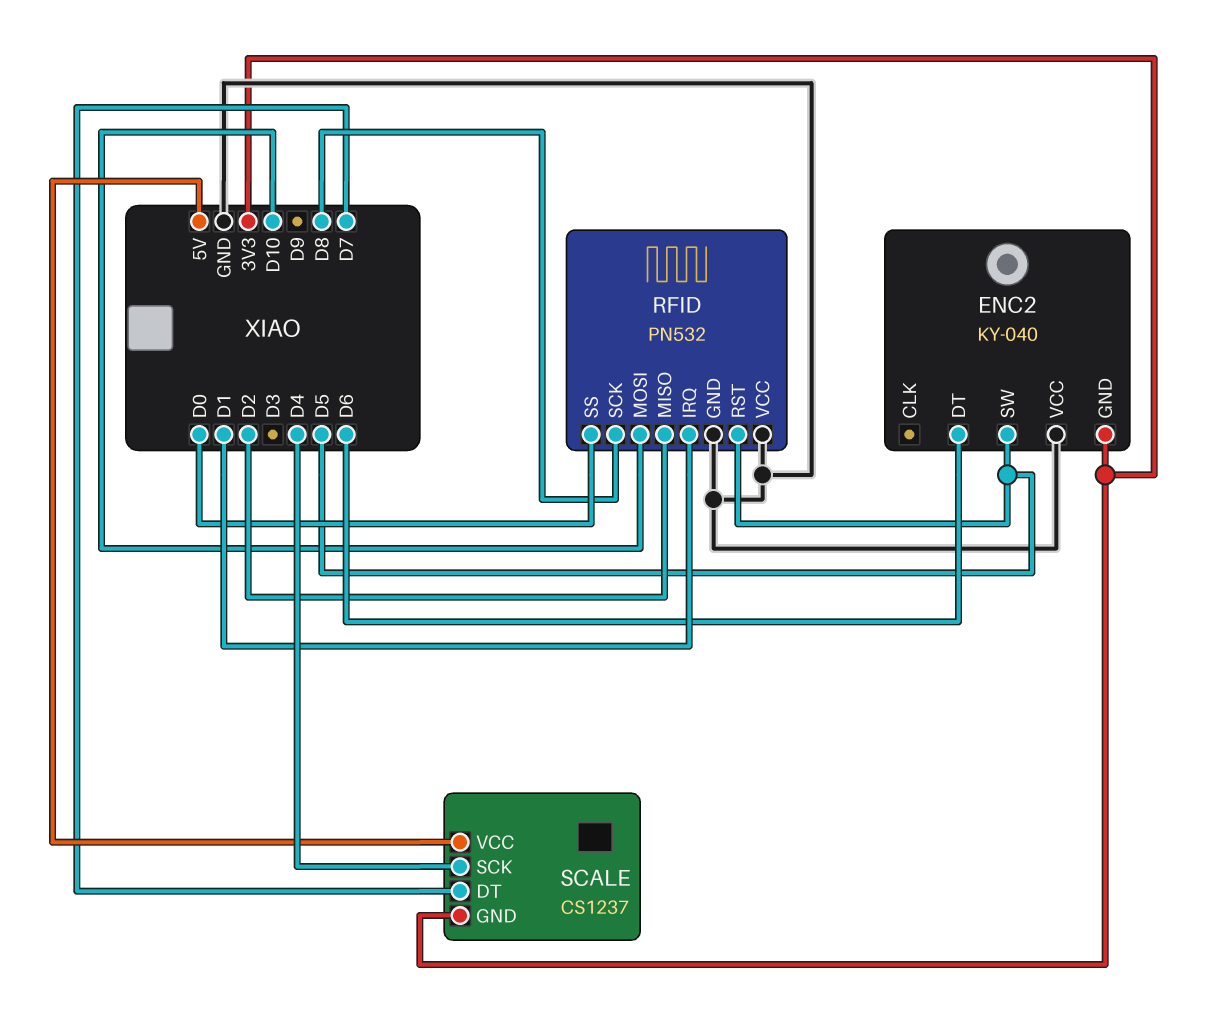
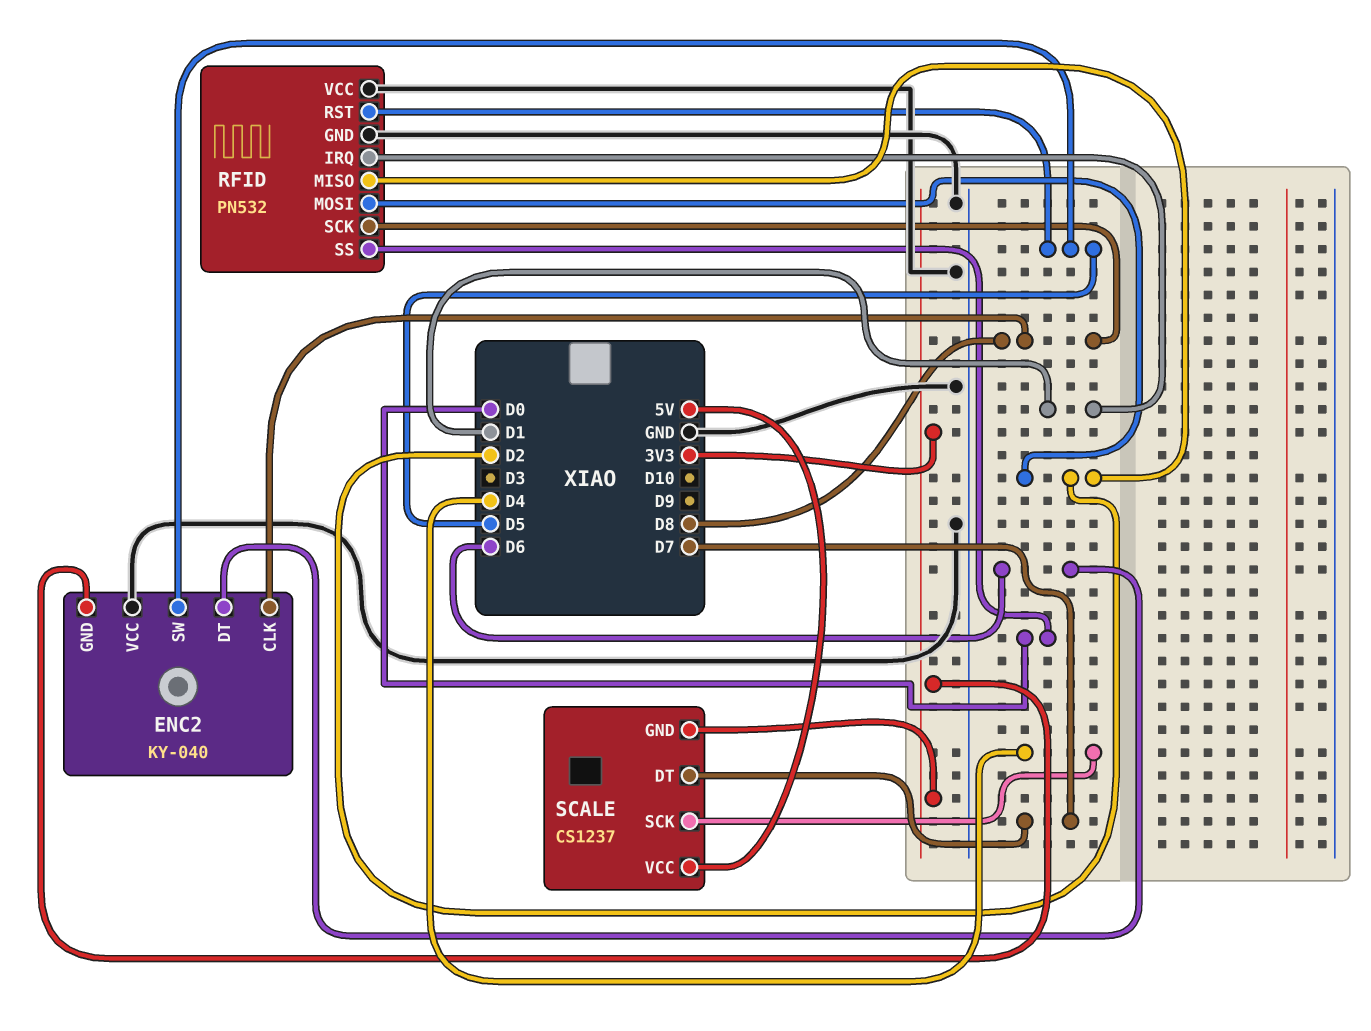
ENC2 pin CLK: none -> D8
RFID pin MOSI: D10 -> D2

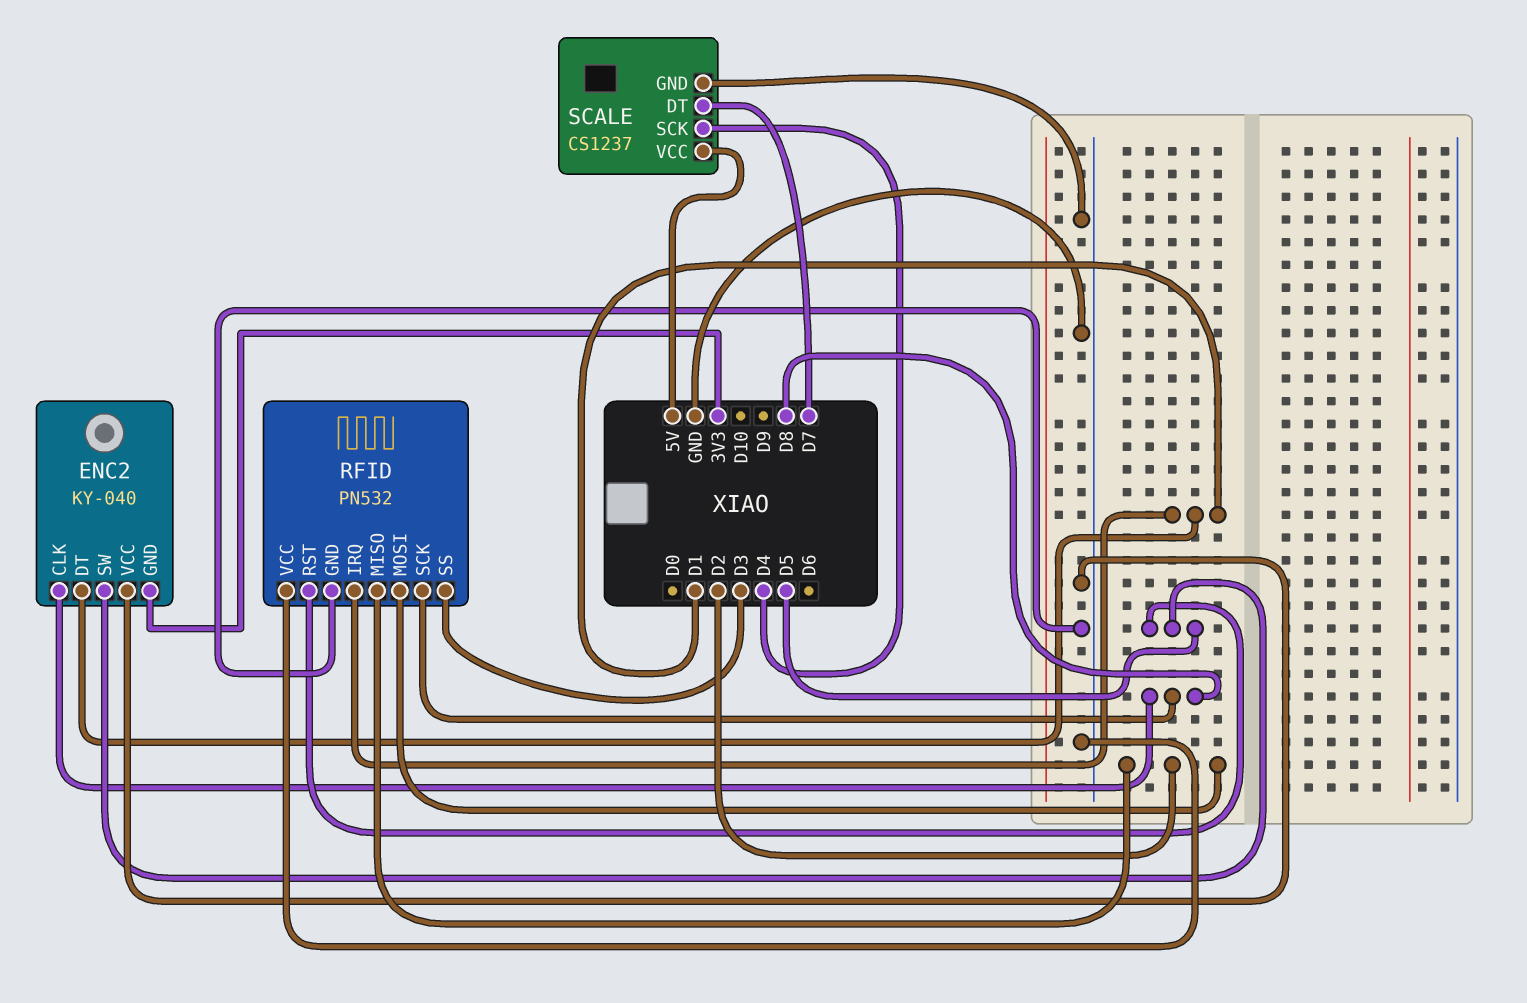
ENC2 pin DT: D6 -> D1
RFID pin SS: D0 -> D3
SCALE pin GND: 3V3 -> GND

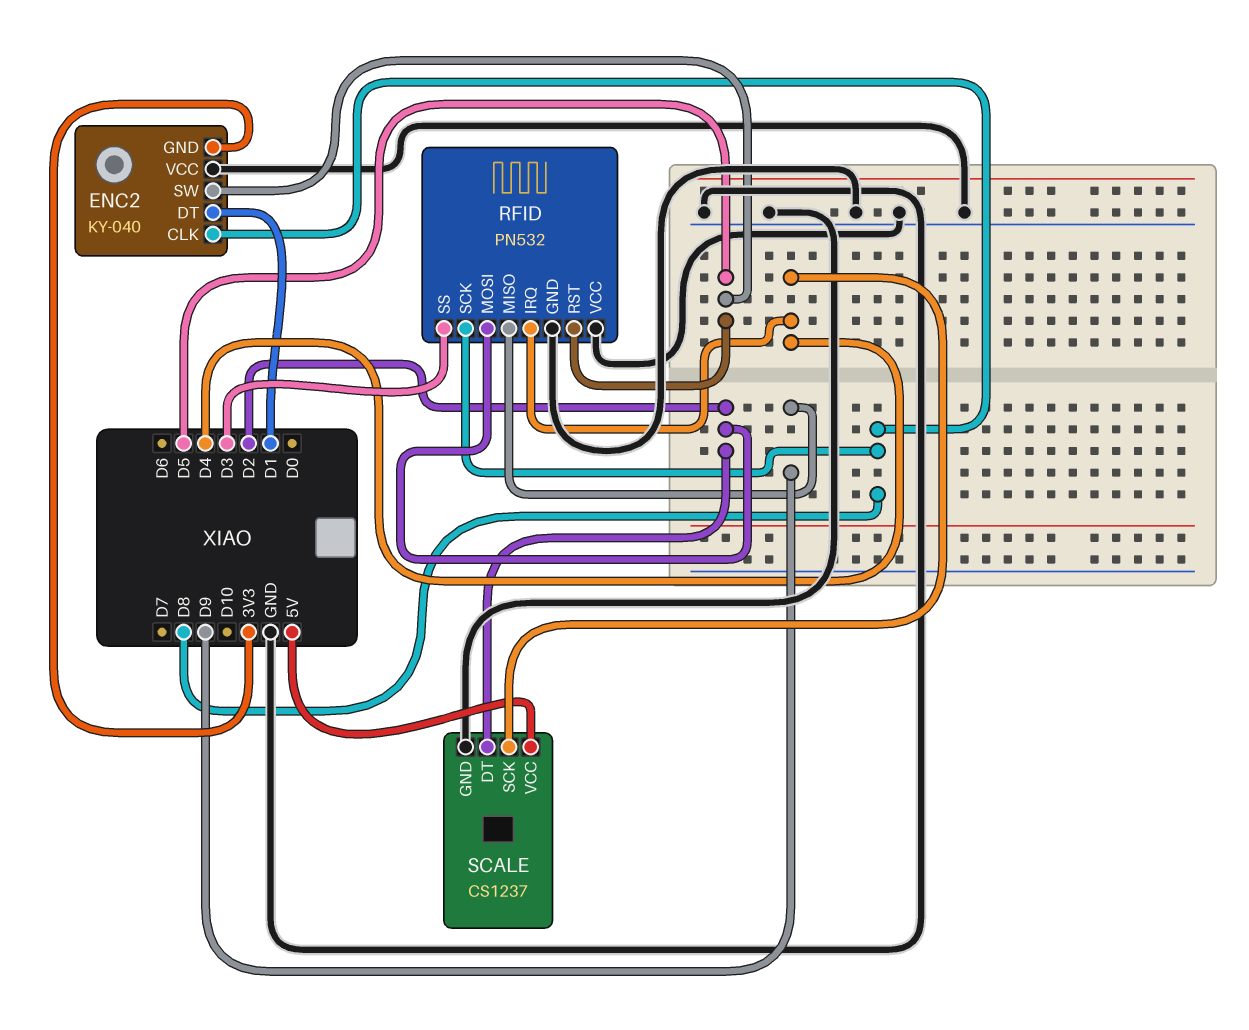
RFID pin IRQ: D1 -> D4
RFID pin MISO: D2 -> D9
SCALE pin DT: D7 -> D2

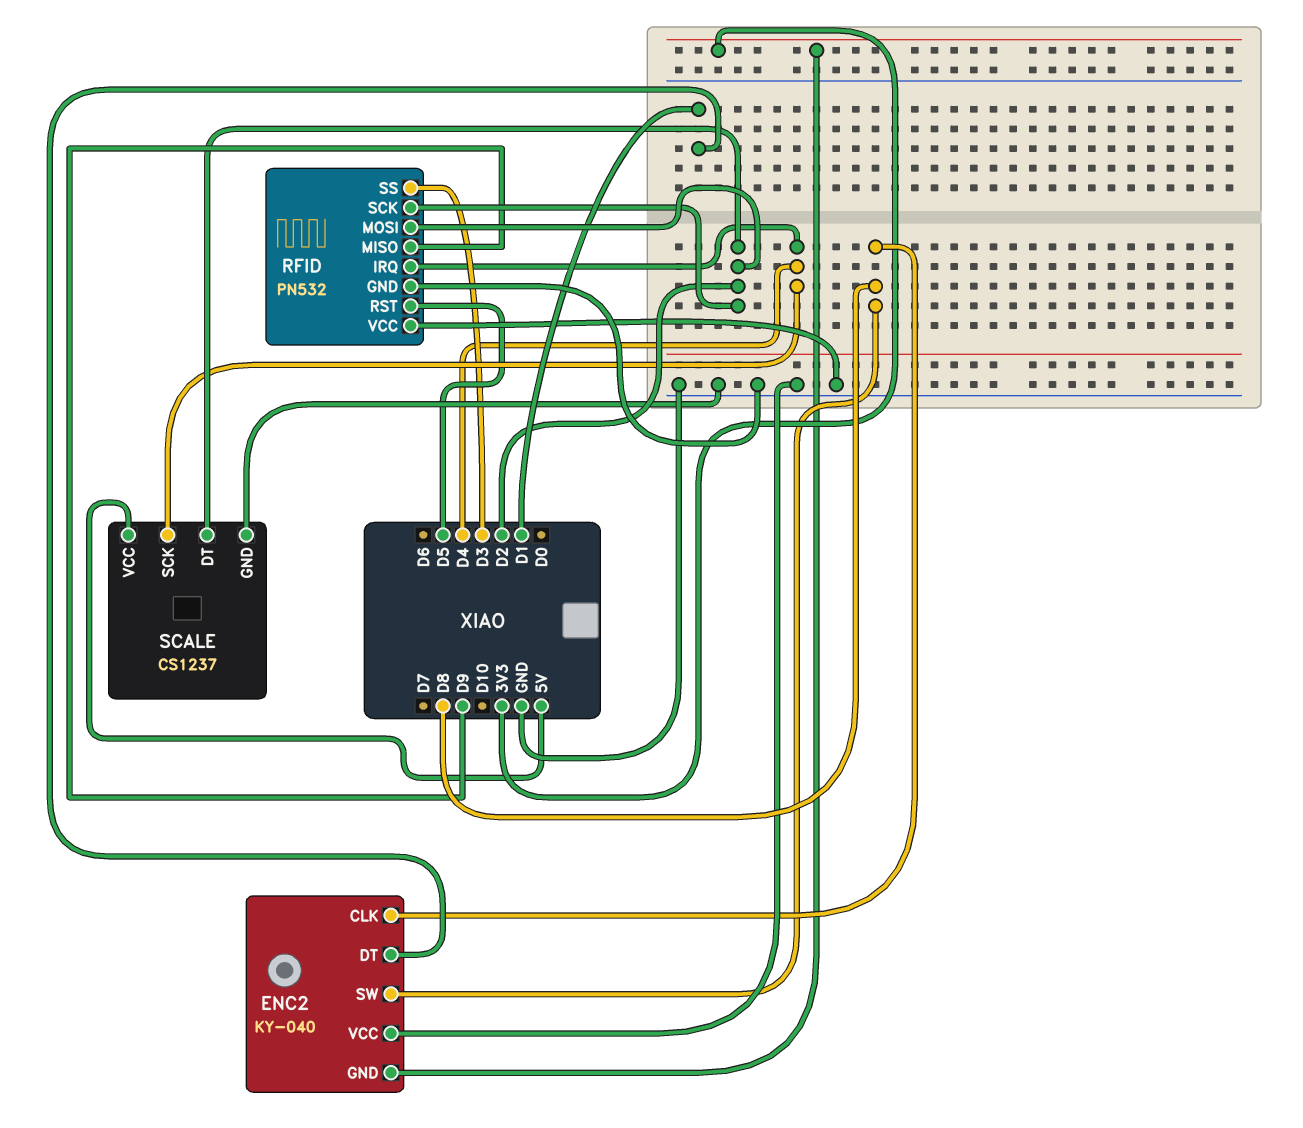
ENC2 pin SW: D5 -> D8
RFID pin SCK: D8 -> D2

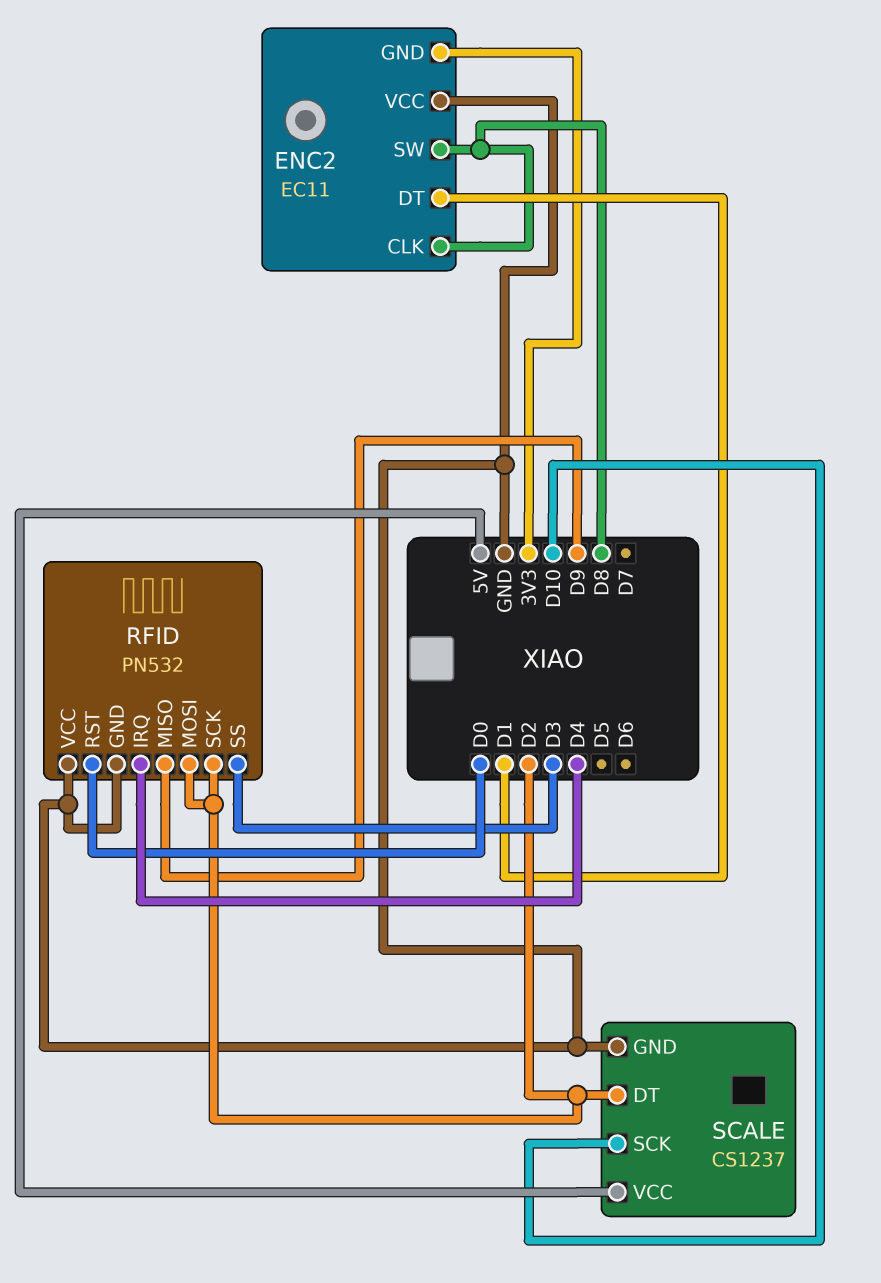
ENC2: KY-040 -> EC11
RFID pin RST: D5 -> D0
SCALE pin SCK: D4 -> D10

